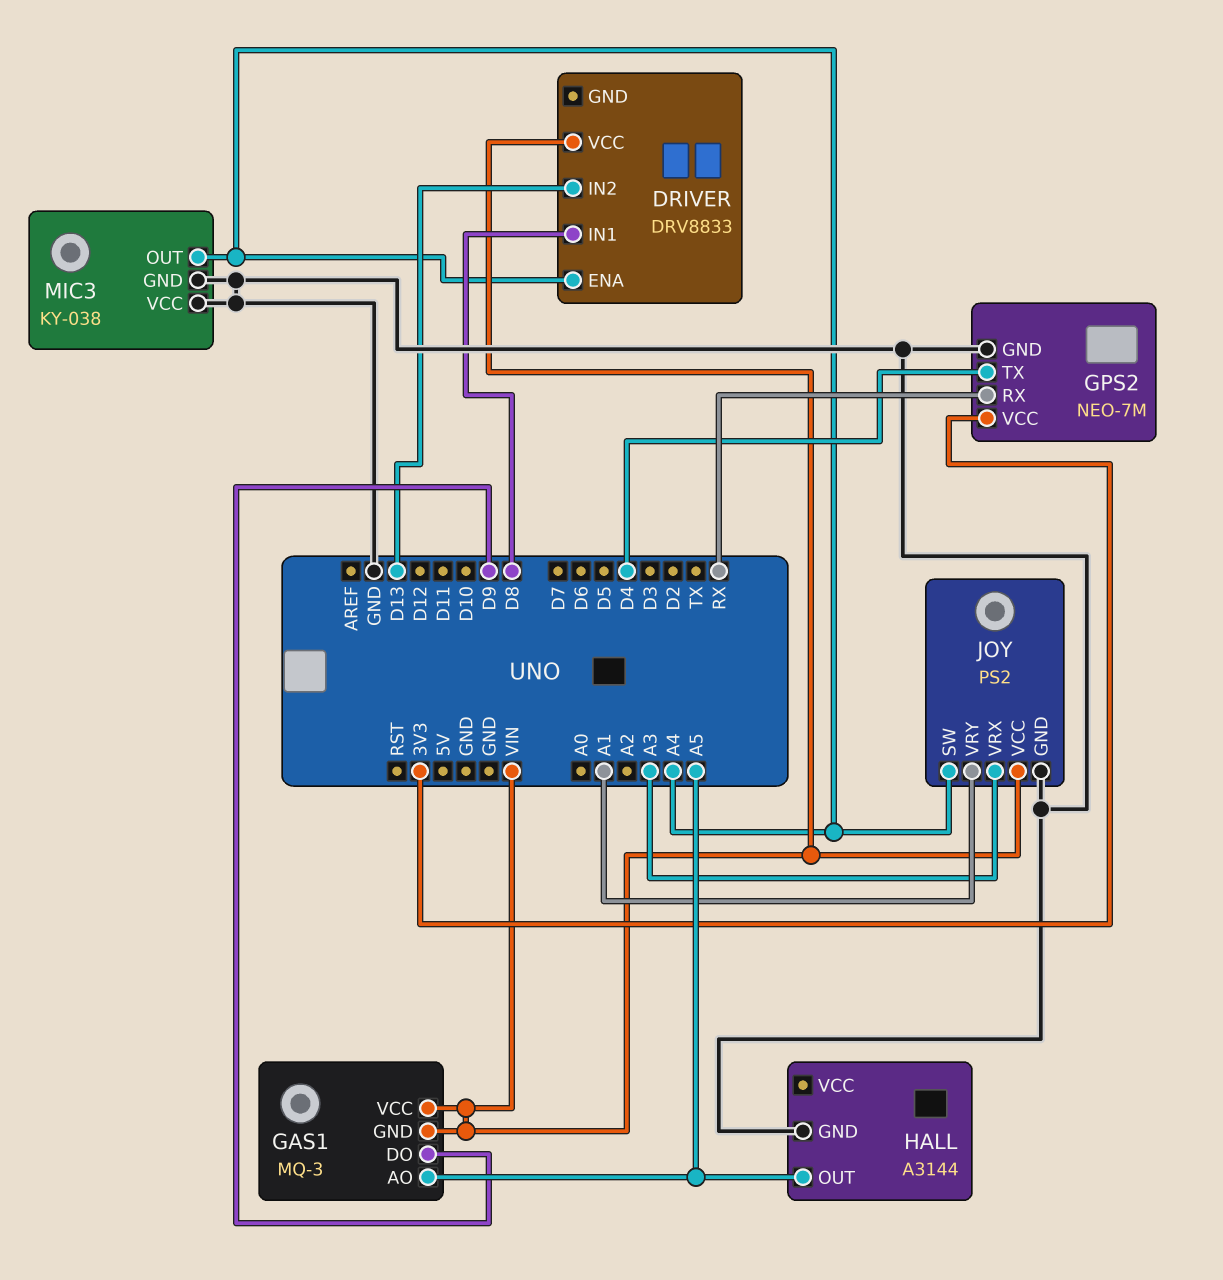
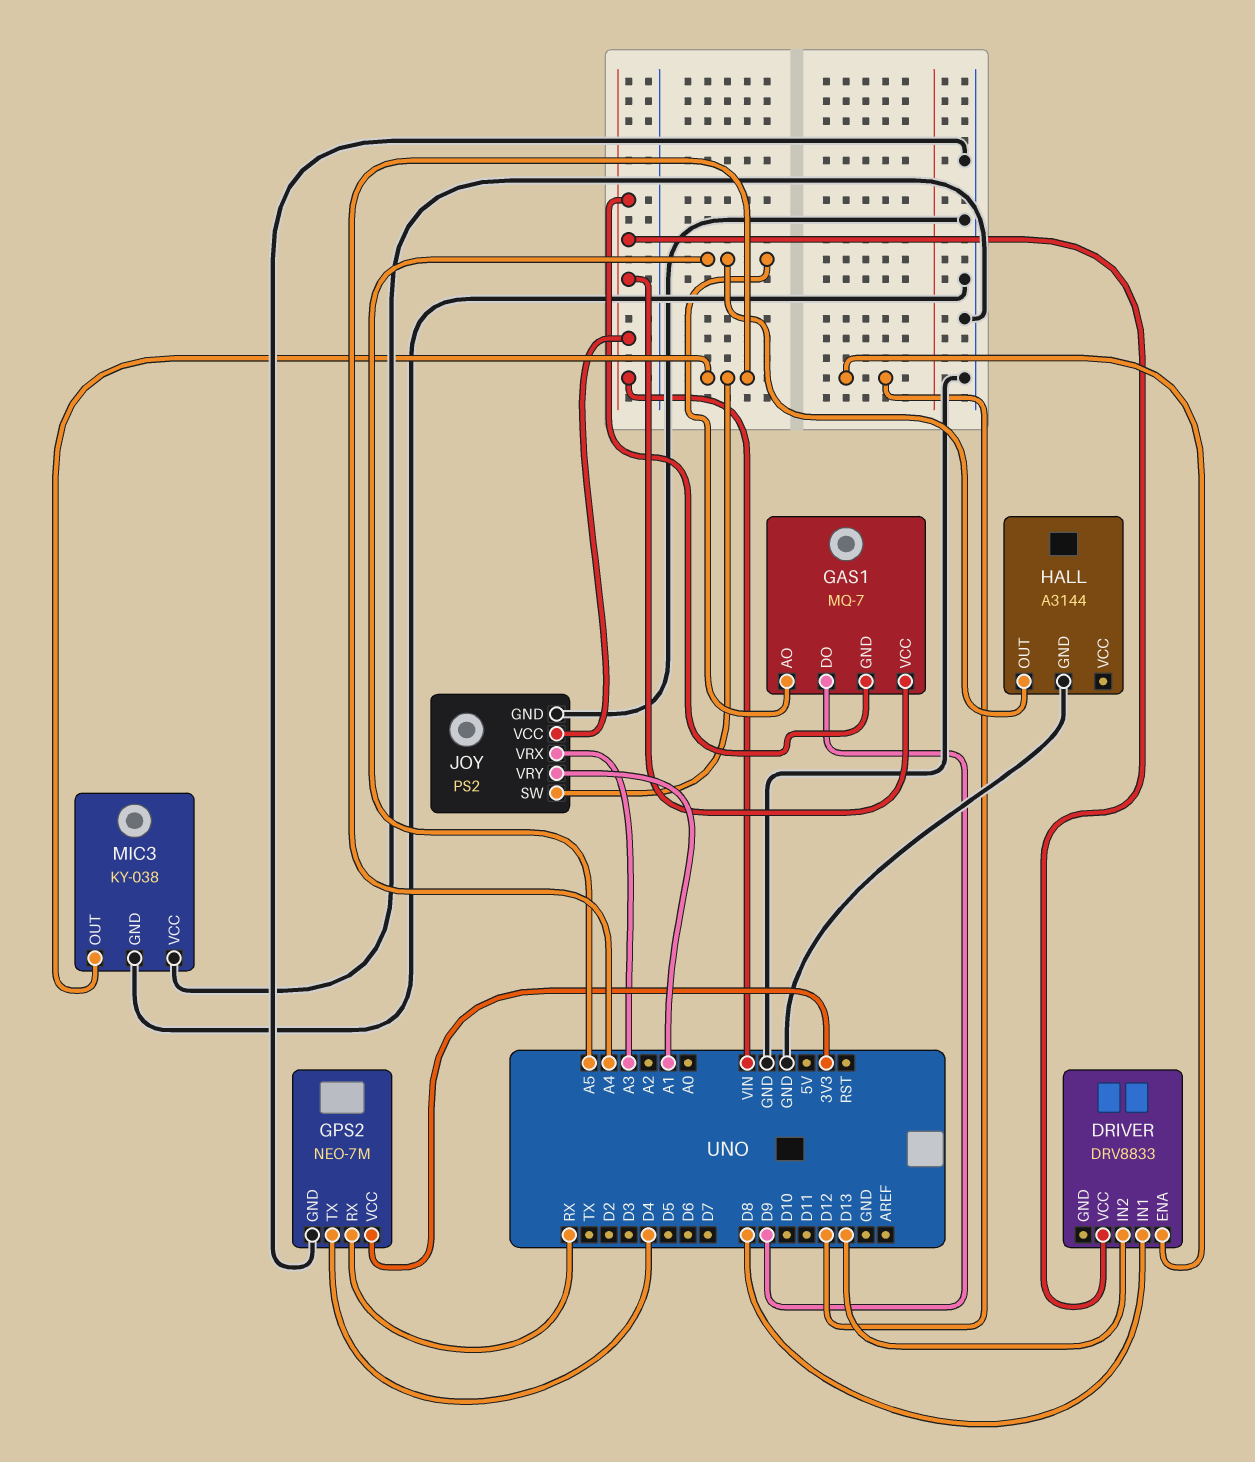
DRIVER pin ENA: A4 -> D12
GAS1: MQ-3 -> MQ-7

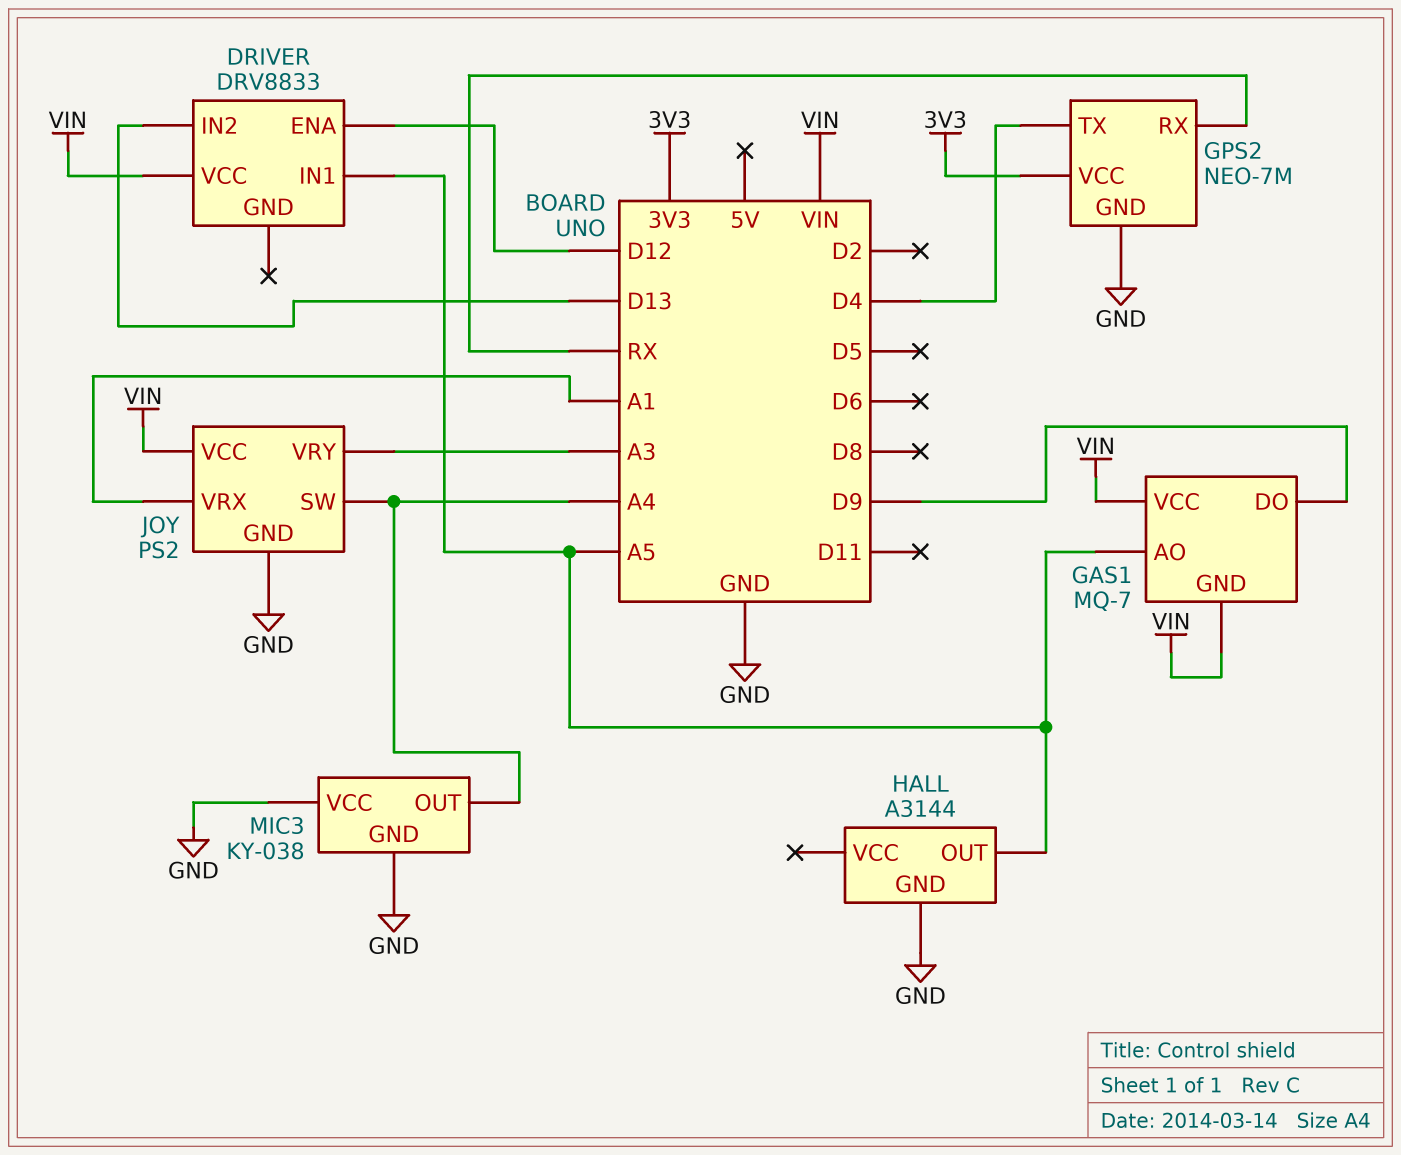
DRIVER pin IN1: D8 -> A5
JOY pin VRX: A3 -> A1
JOY pin VRY: A1 -> A3

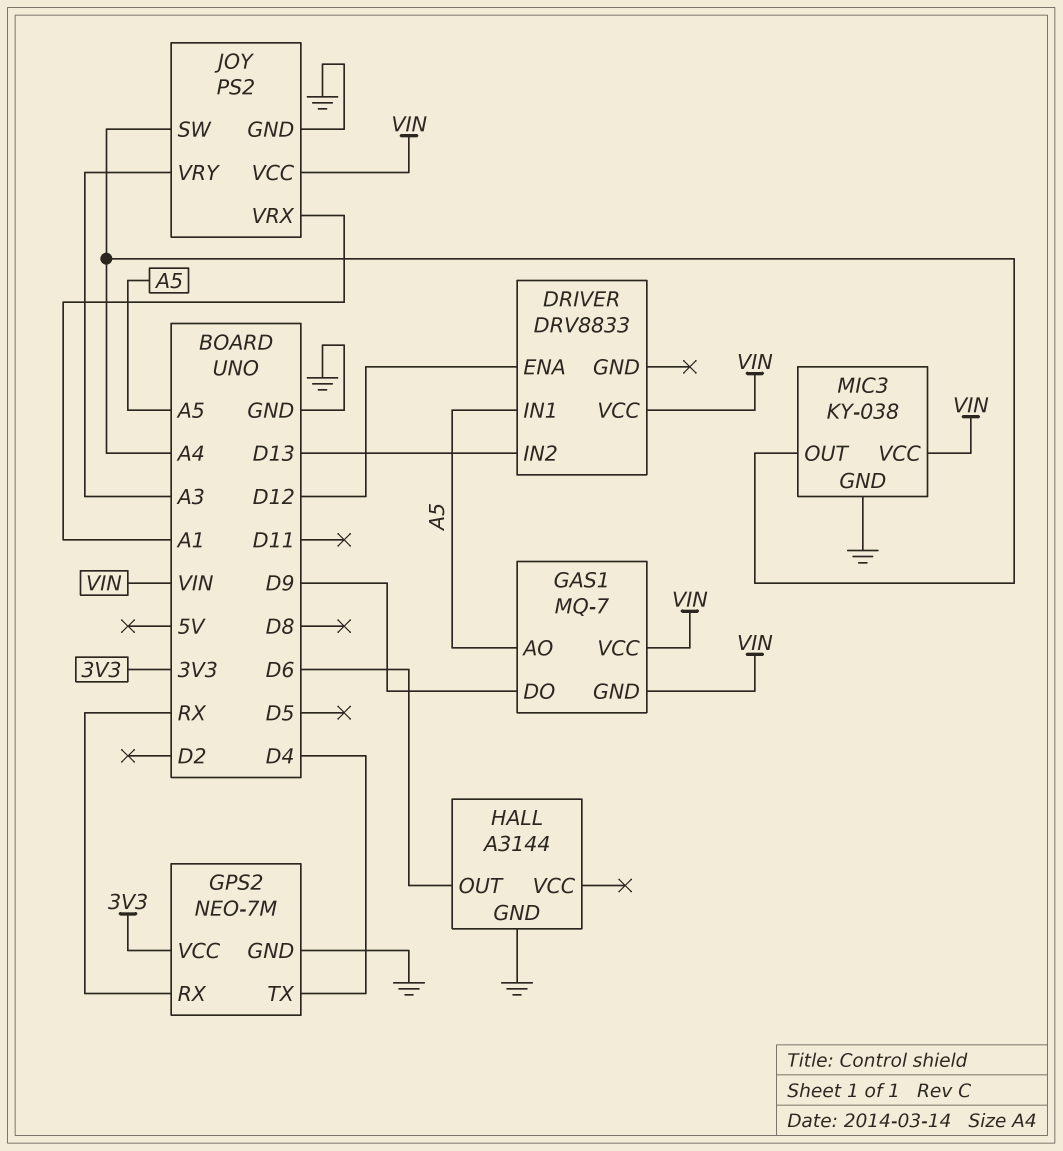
HALL pin OUT: A5 -> D6
MIC3 pin VCC: GND -> VIN

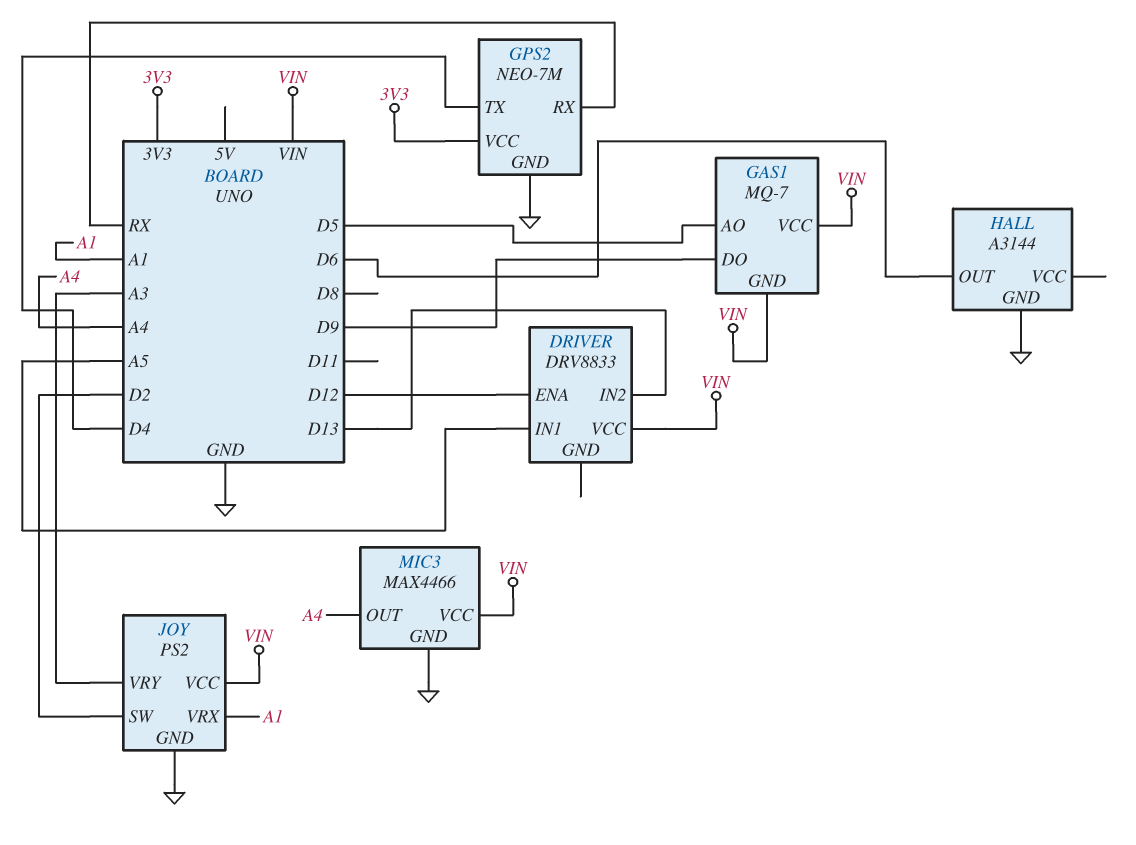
GAS1 pin AO: A5 -> D5
JOY pin SW: A4 -> D2
MIC3: KY-038 -> MAX4466

